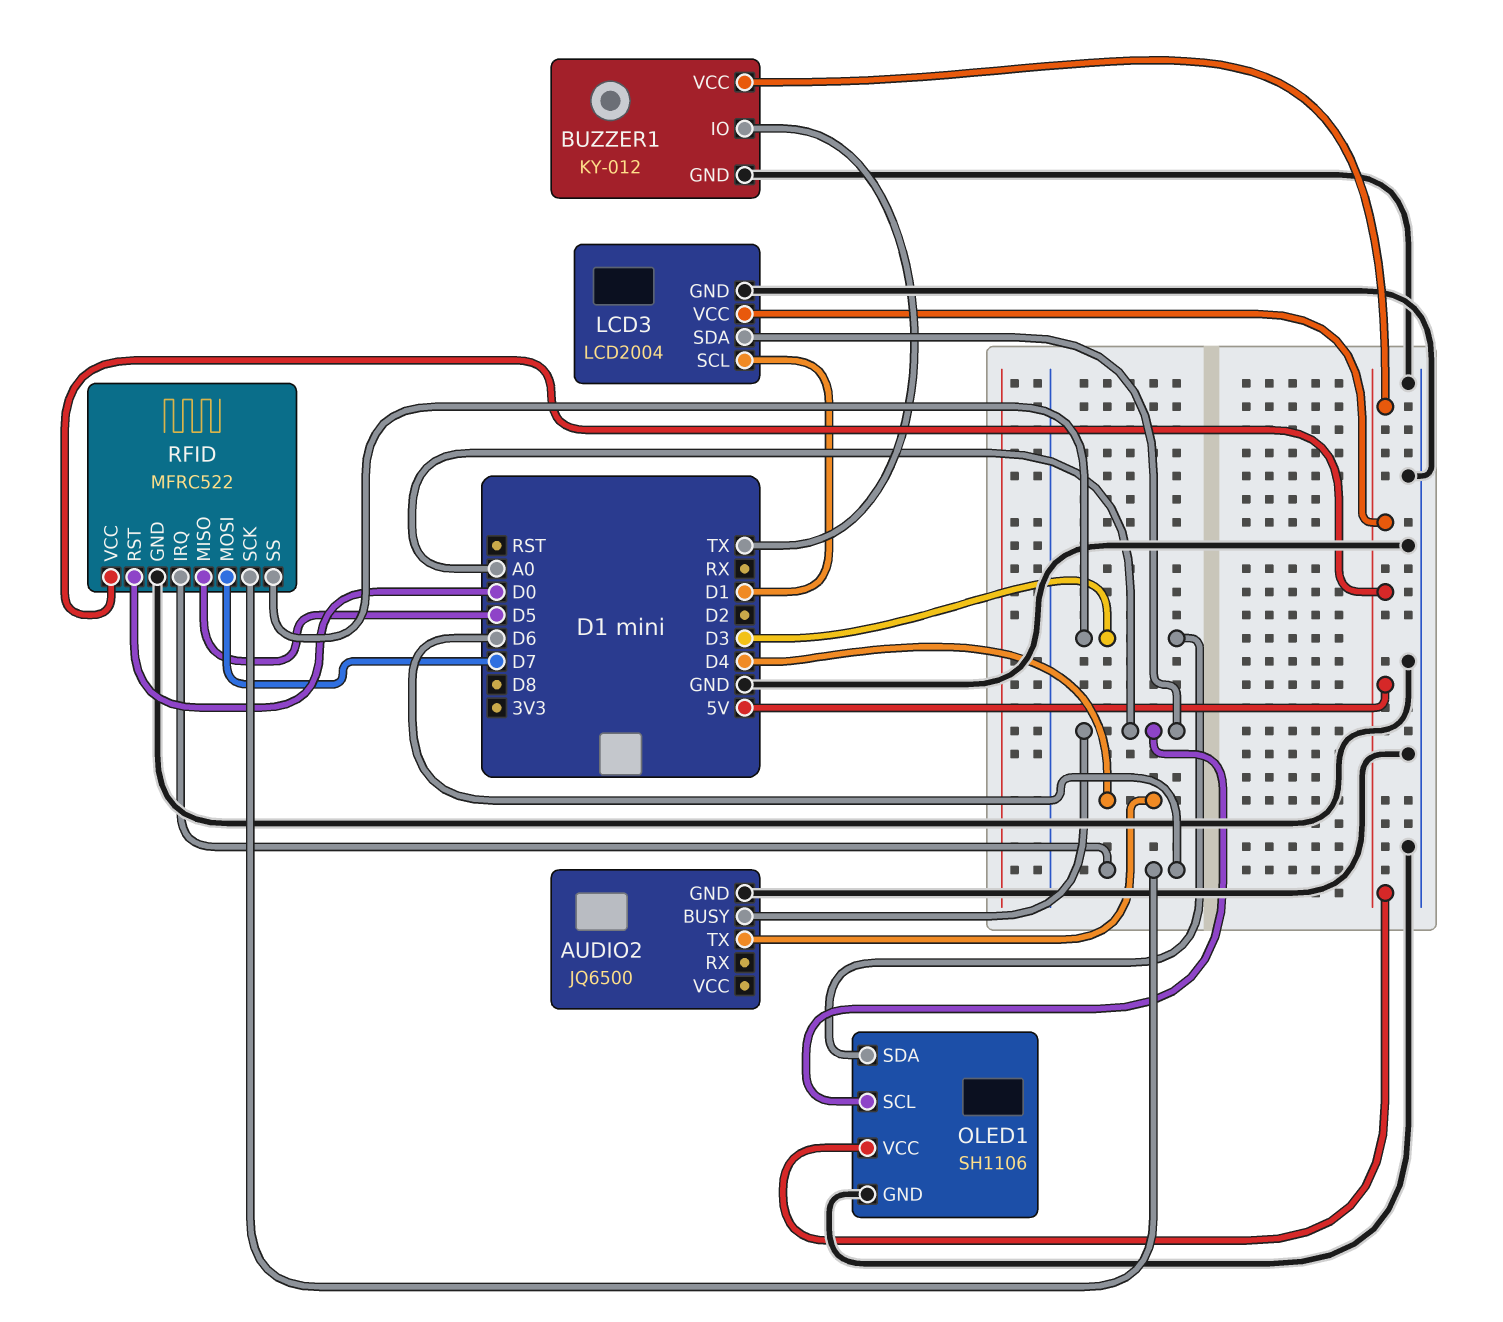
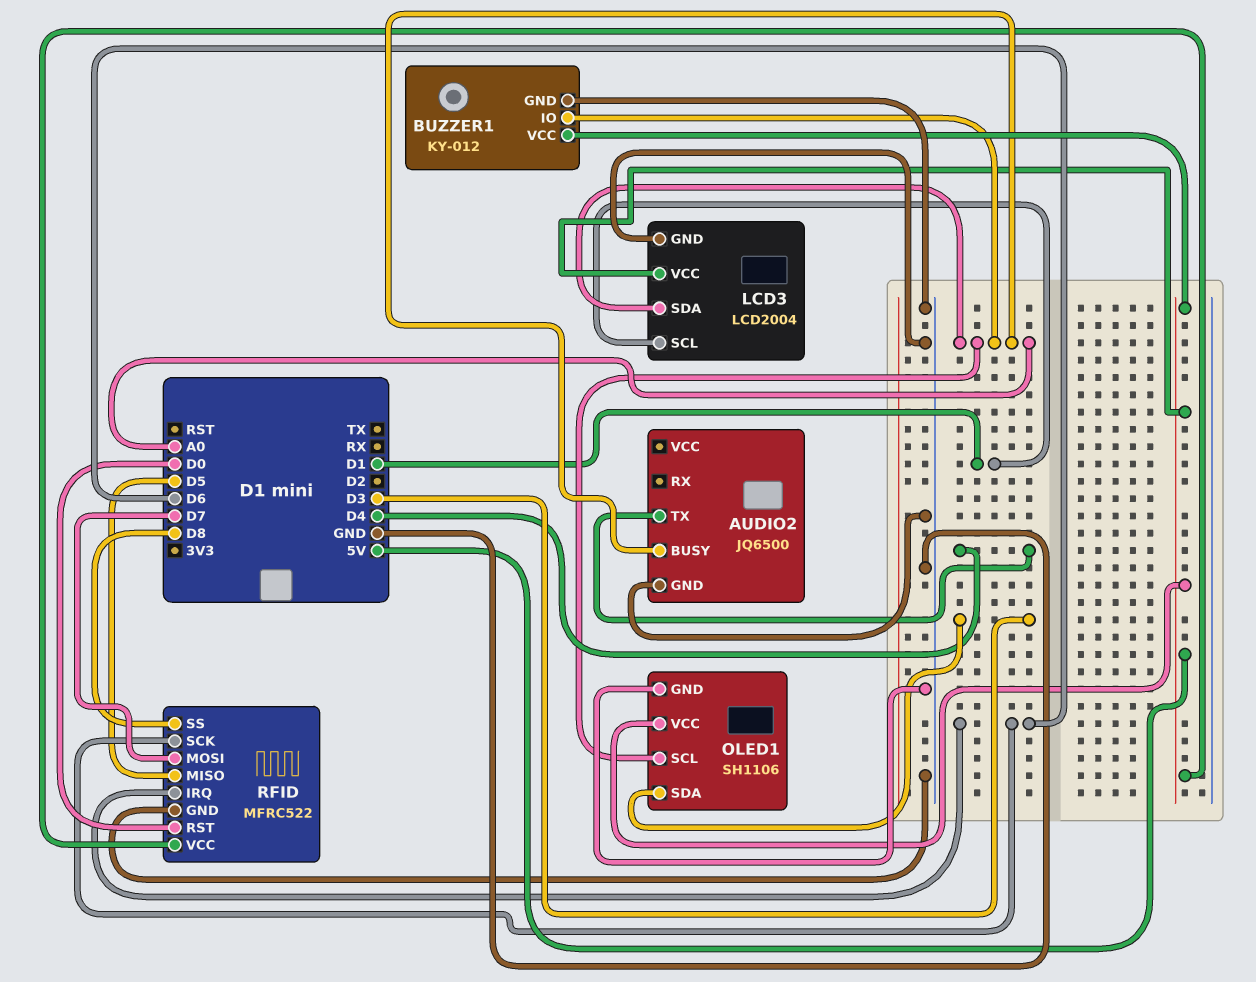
BUZZER1 pin IO: TX -> A0
RFID pin SS: D3 -> D8

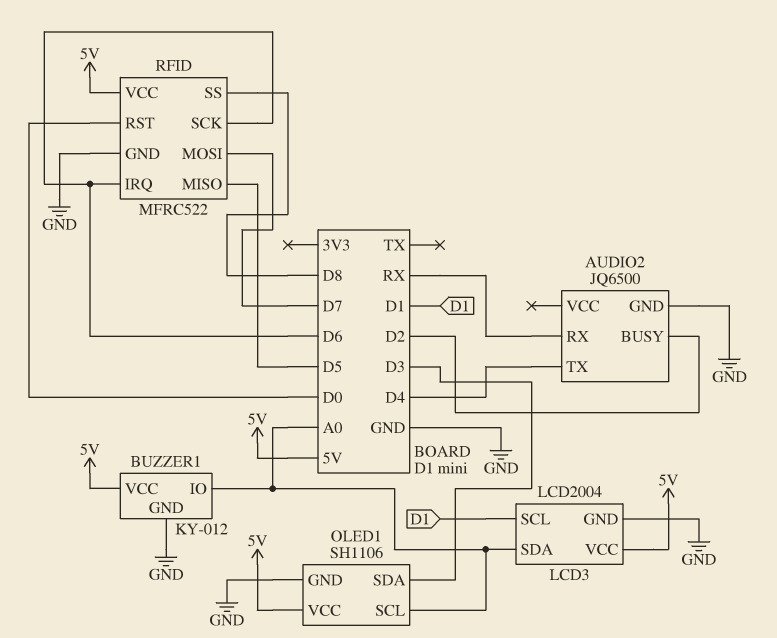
AUDIO2 pin BUSY: A0 -> D2
AUDIO2 pin RX: none -> RX

